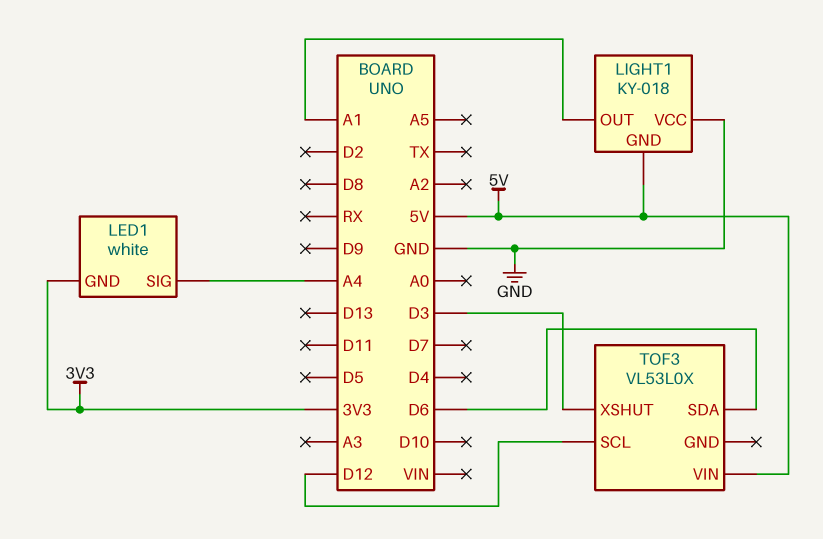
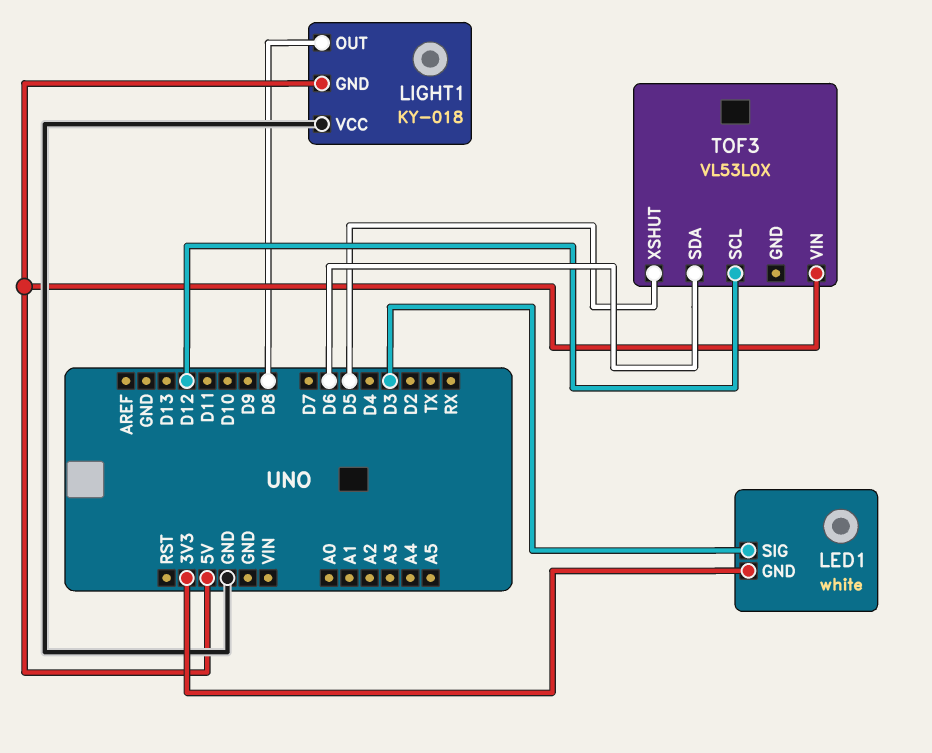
LED1 pin SIG: A4 -> D3
LIGHT1 pin OUT: A1 -> D8
TOF3 pin XSHUT: D3 -> D5

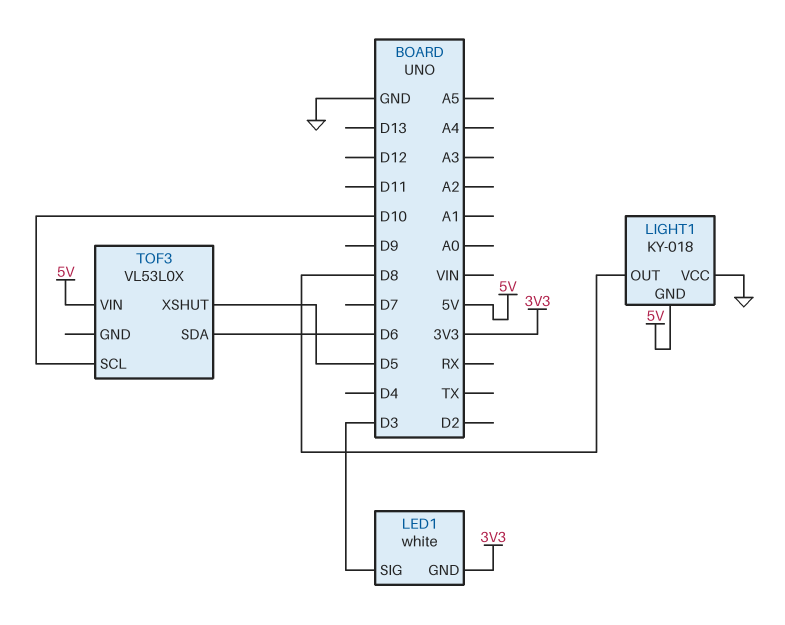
TOF3 pin SCL: D12 -> D10

